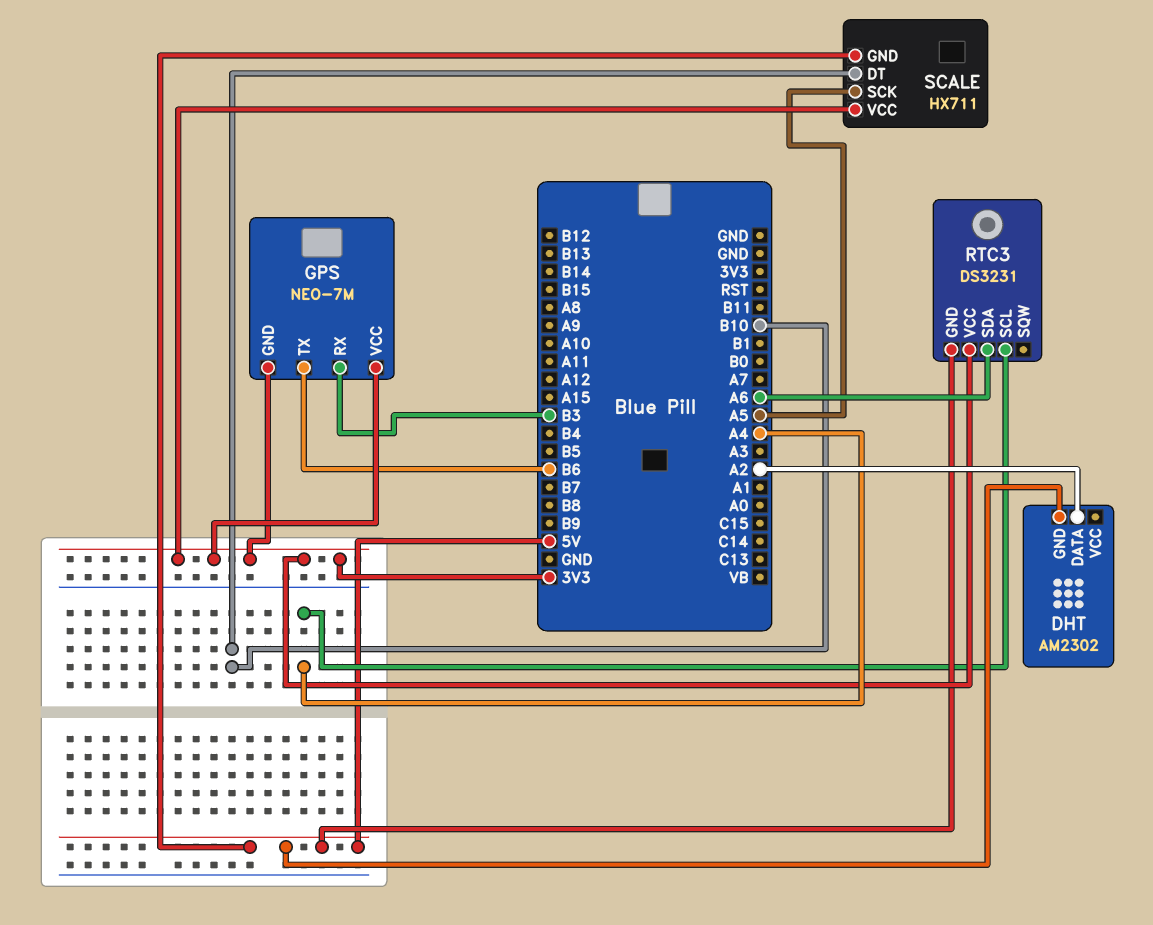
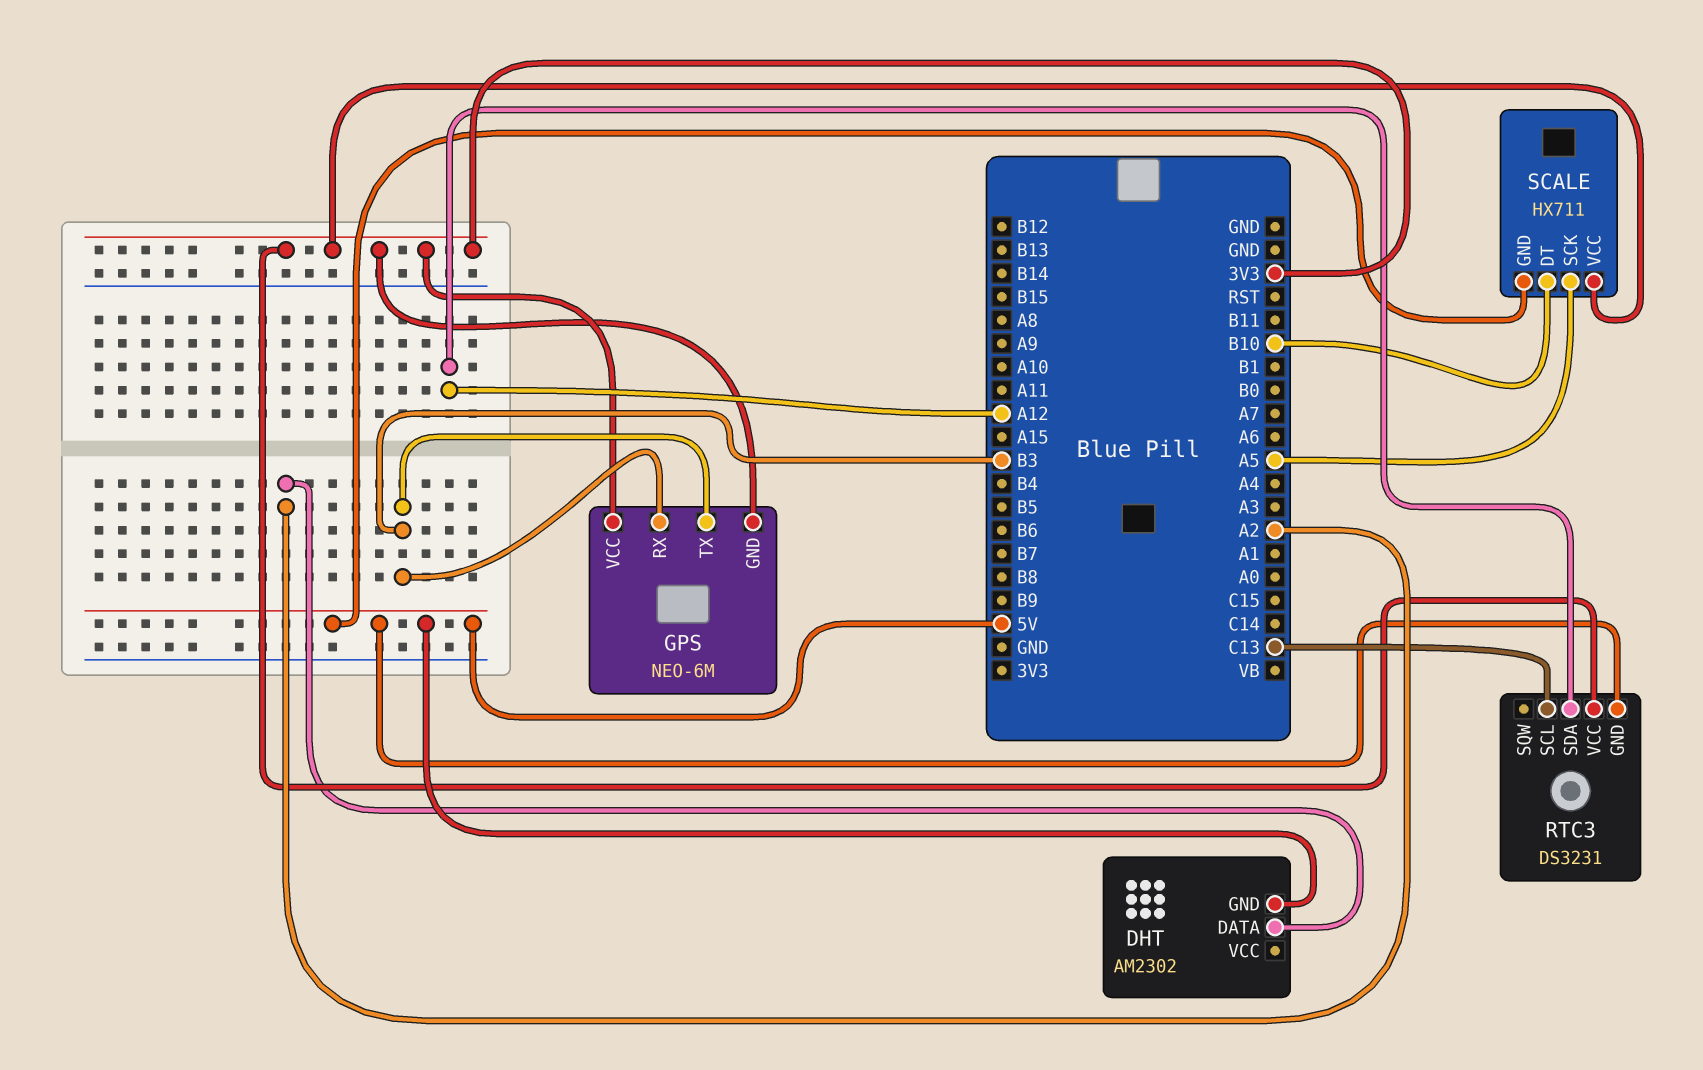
GPS: NEO-7M -> NEO-6M
GPS pin TX: B6 -> B3
RTC3 pin SCL: A4 -> C13
RTC3 pin SDA: A6 -> A12

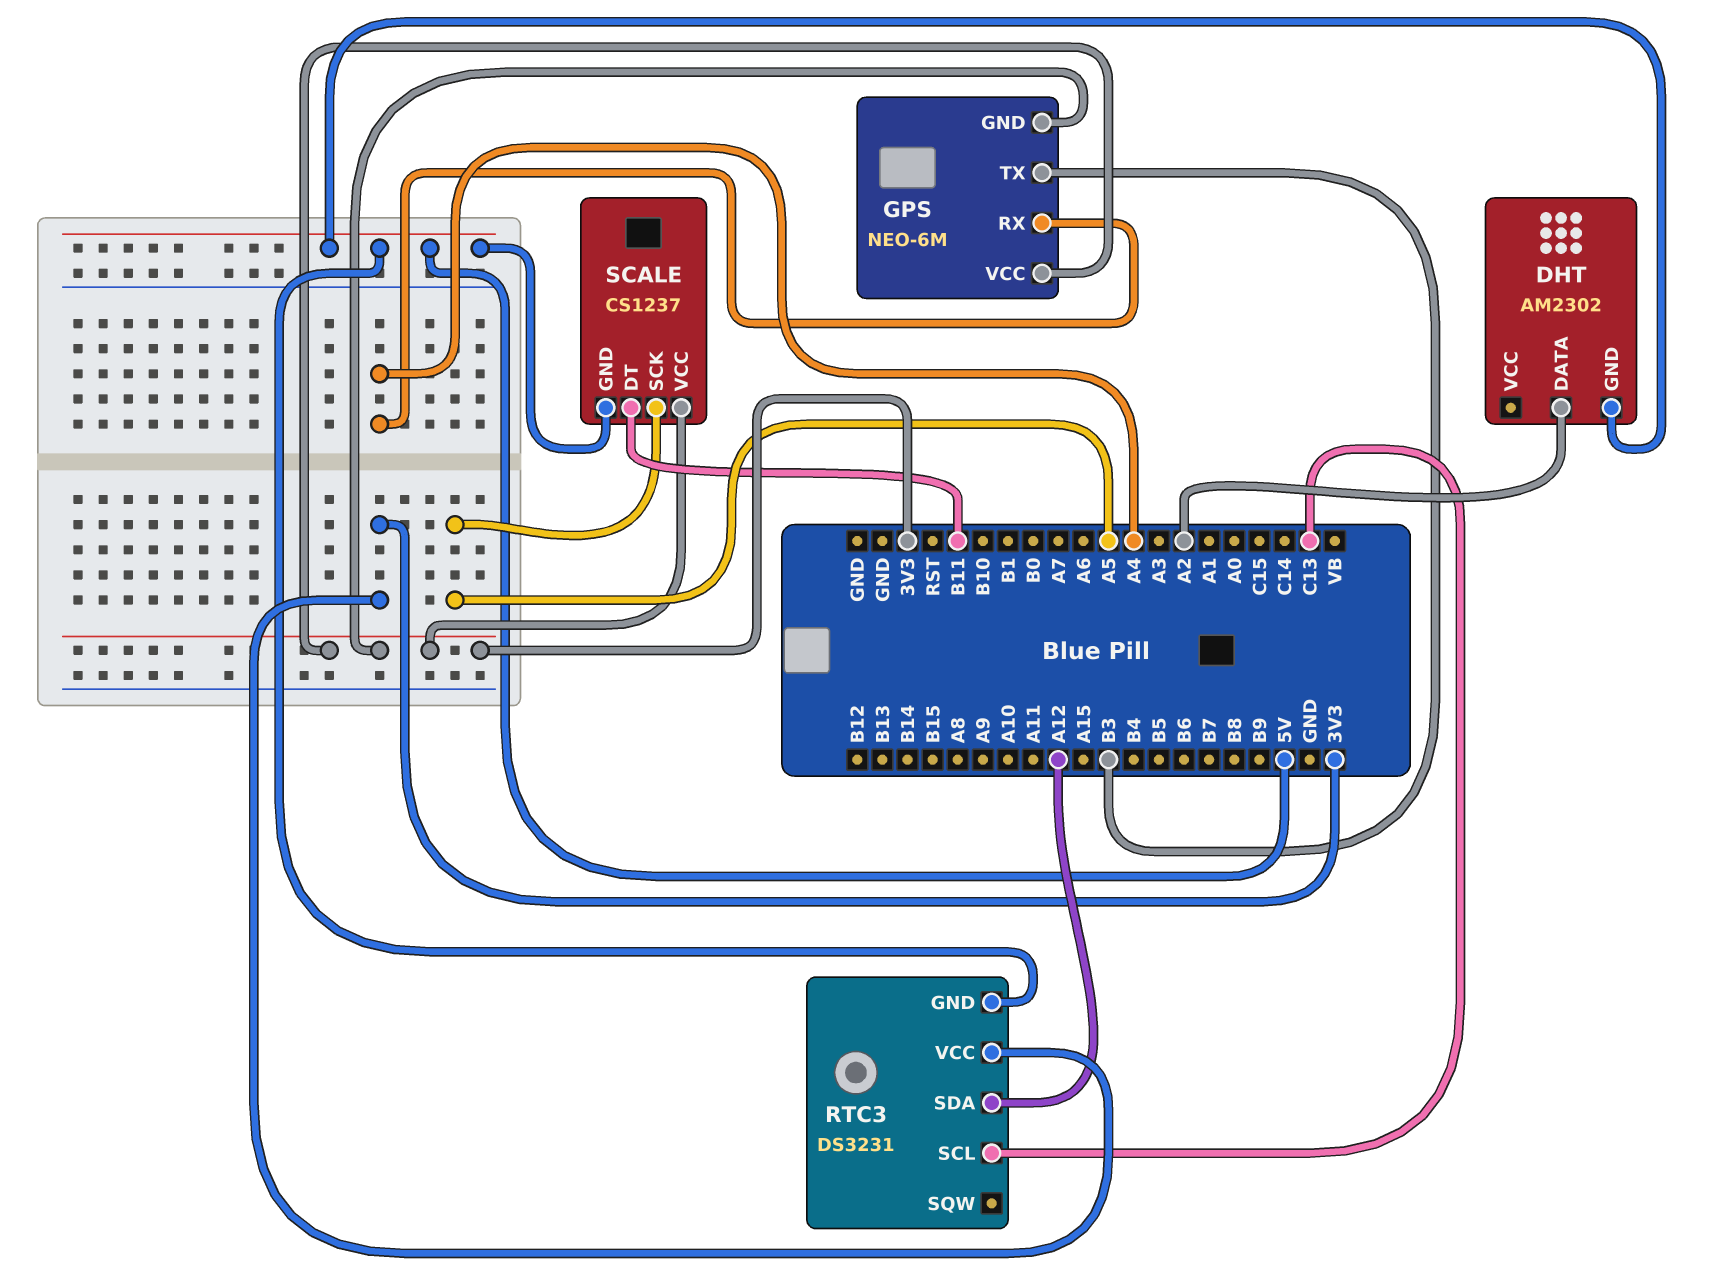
GPS pin RX: B3 -> A4
SCALE: HX711 -> CS1237
SCALE pin DT: B10 -> B11

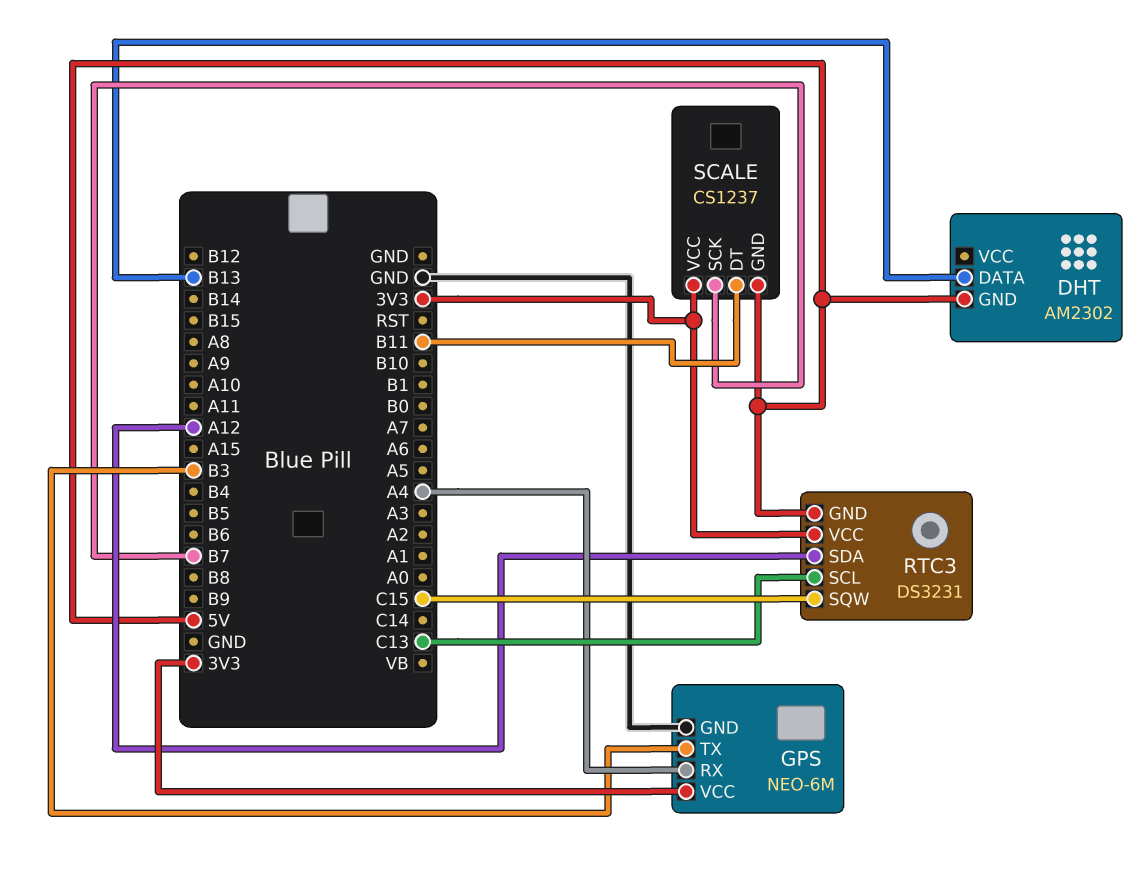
DHT pin DATA: A2 -> B13
GPS pin GND: 3V3 -> GND
RTC3 pin SQW: none -> C15
SCALE pin SCK: A5 -> B7

